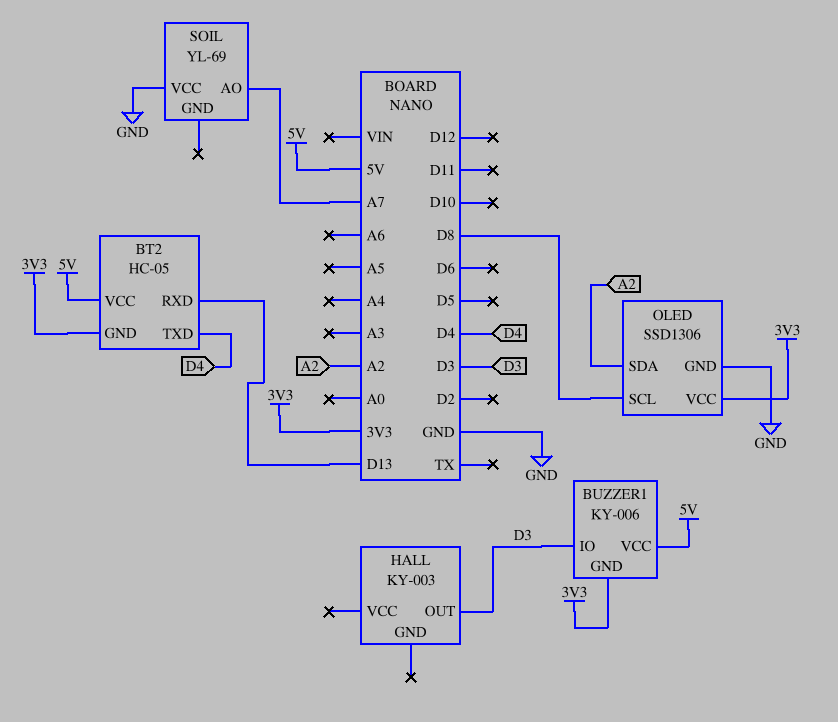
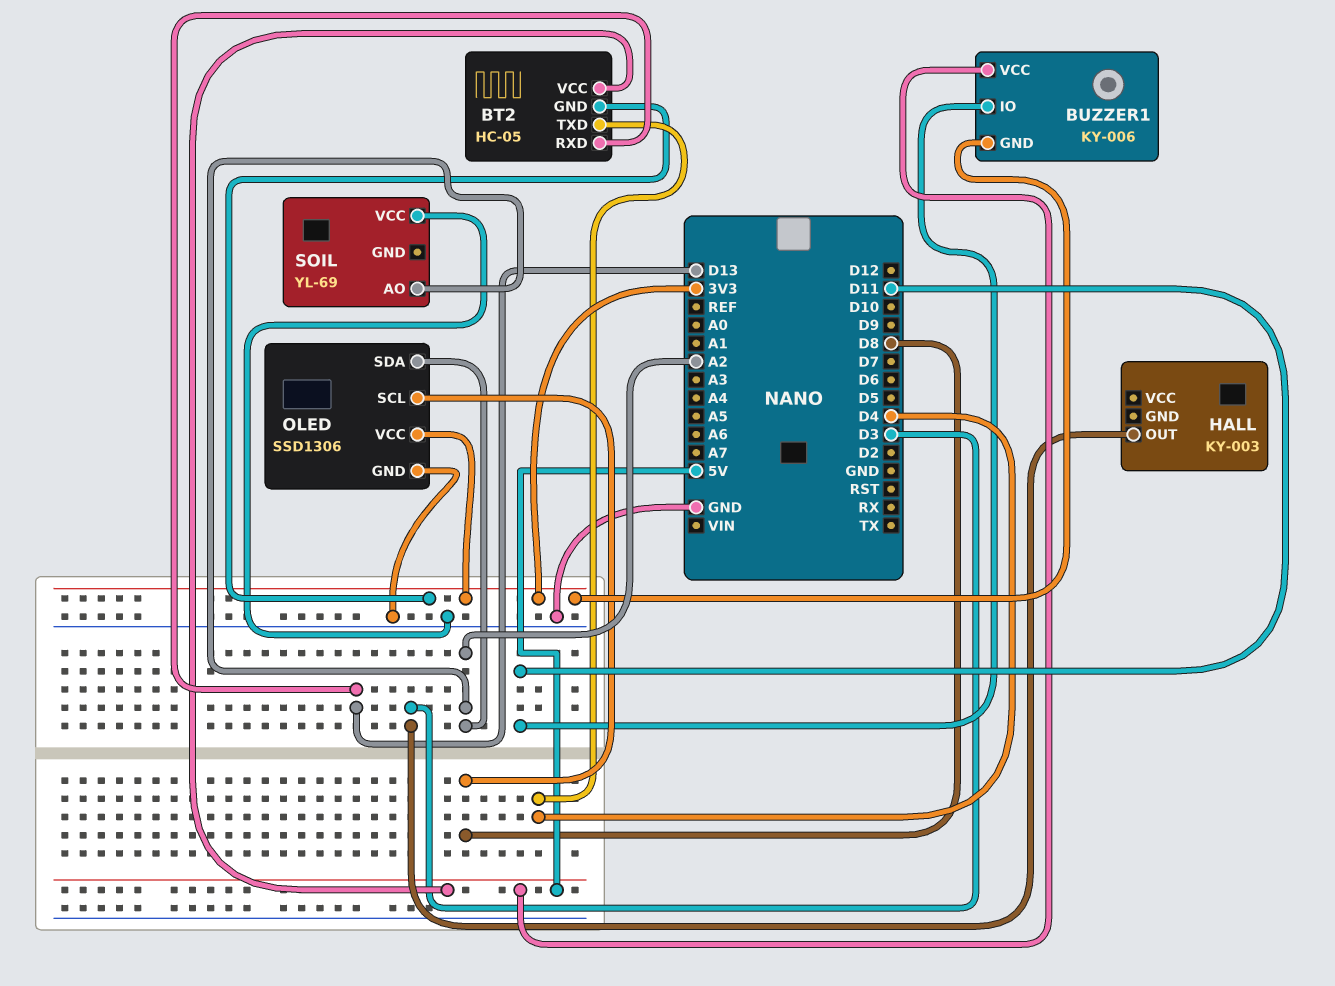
BUZZER1 pin IO: D3 -> D11
SOIL pin AO: A7 -> A2

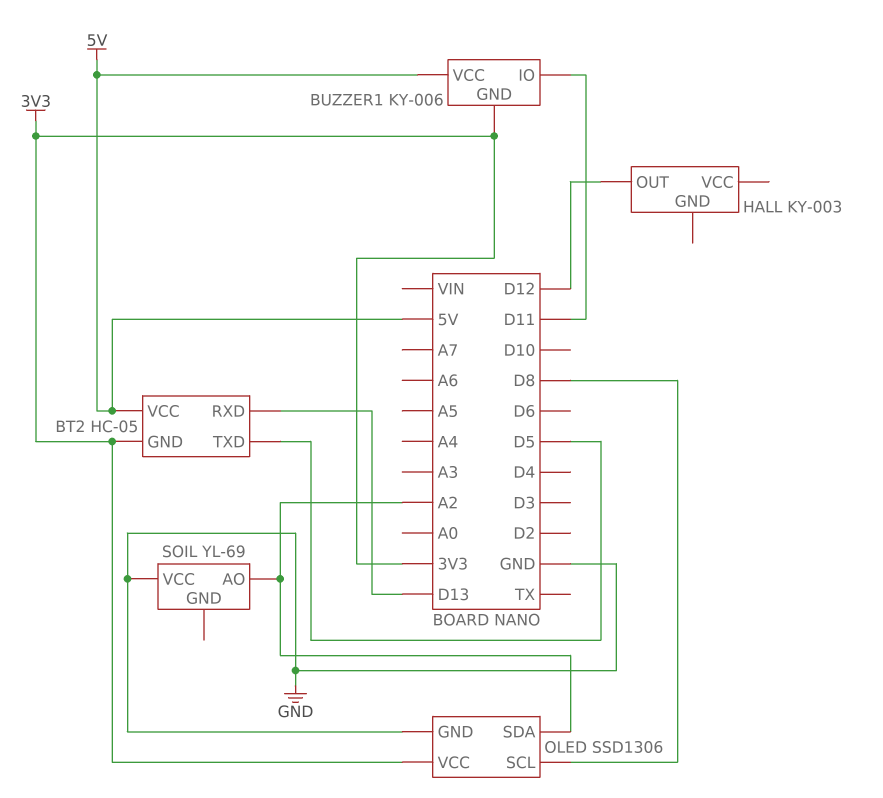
BT2 pin TXD: D4 -> D5
HALL pin OUT: D3 -> D12

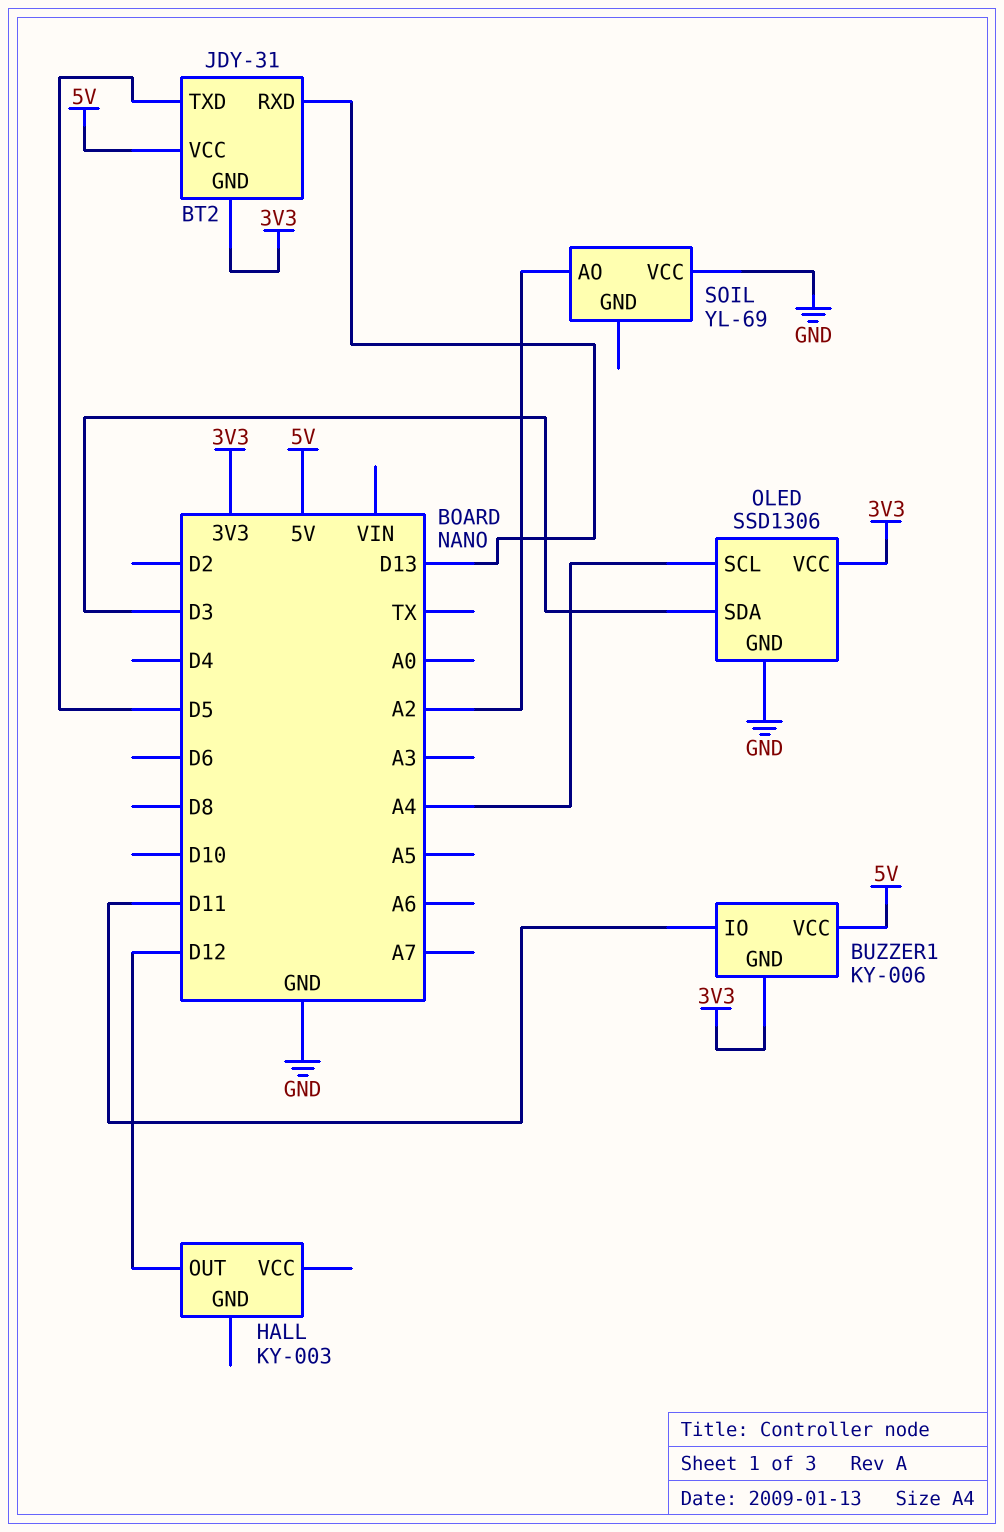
BT2: HC-05 -> JDY-31
OLED pin SCL: D8 -> A4
OLED pin SDA: A2 -> D3

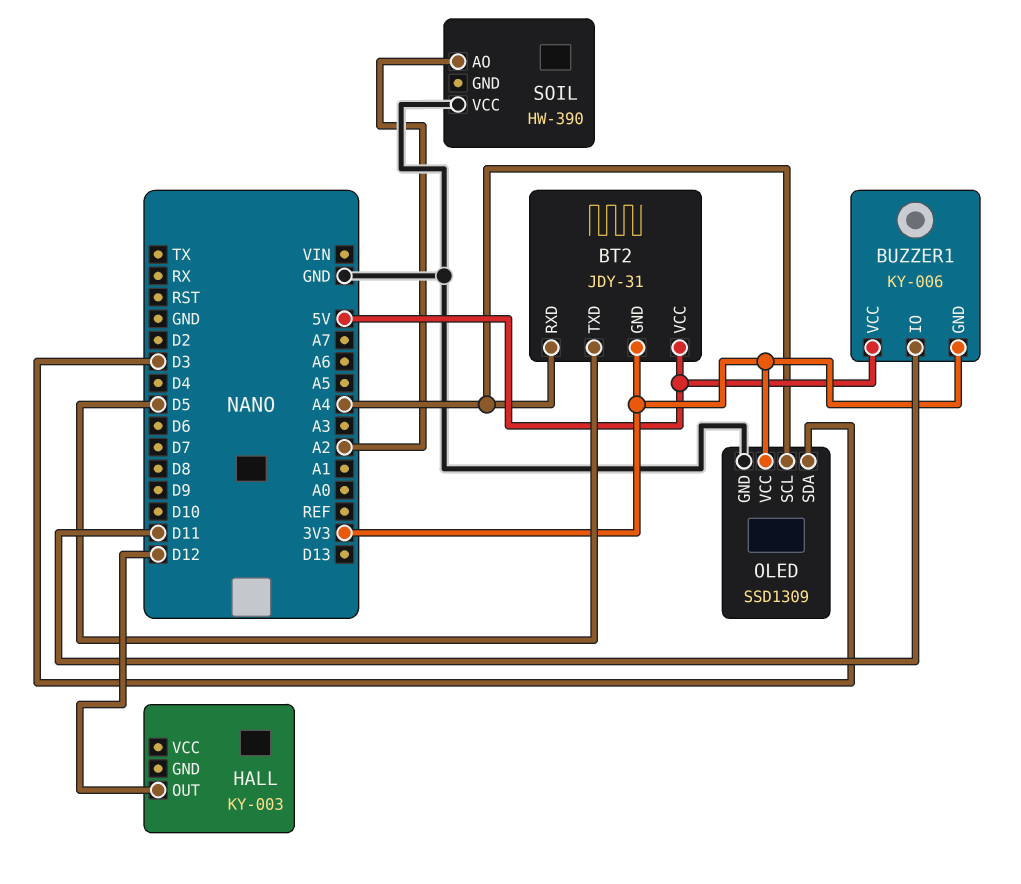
BT2 pin RXD: D13 -> A4
OLED: SSD1306 -> SSD1309
SOIL: YL-69 -> HW-390

